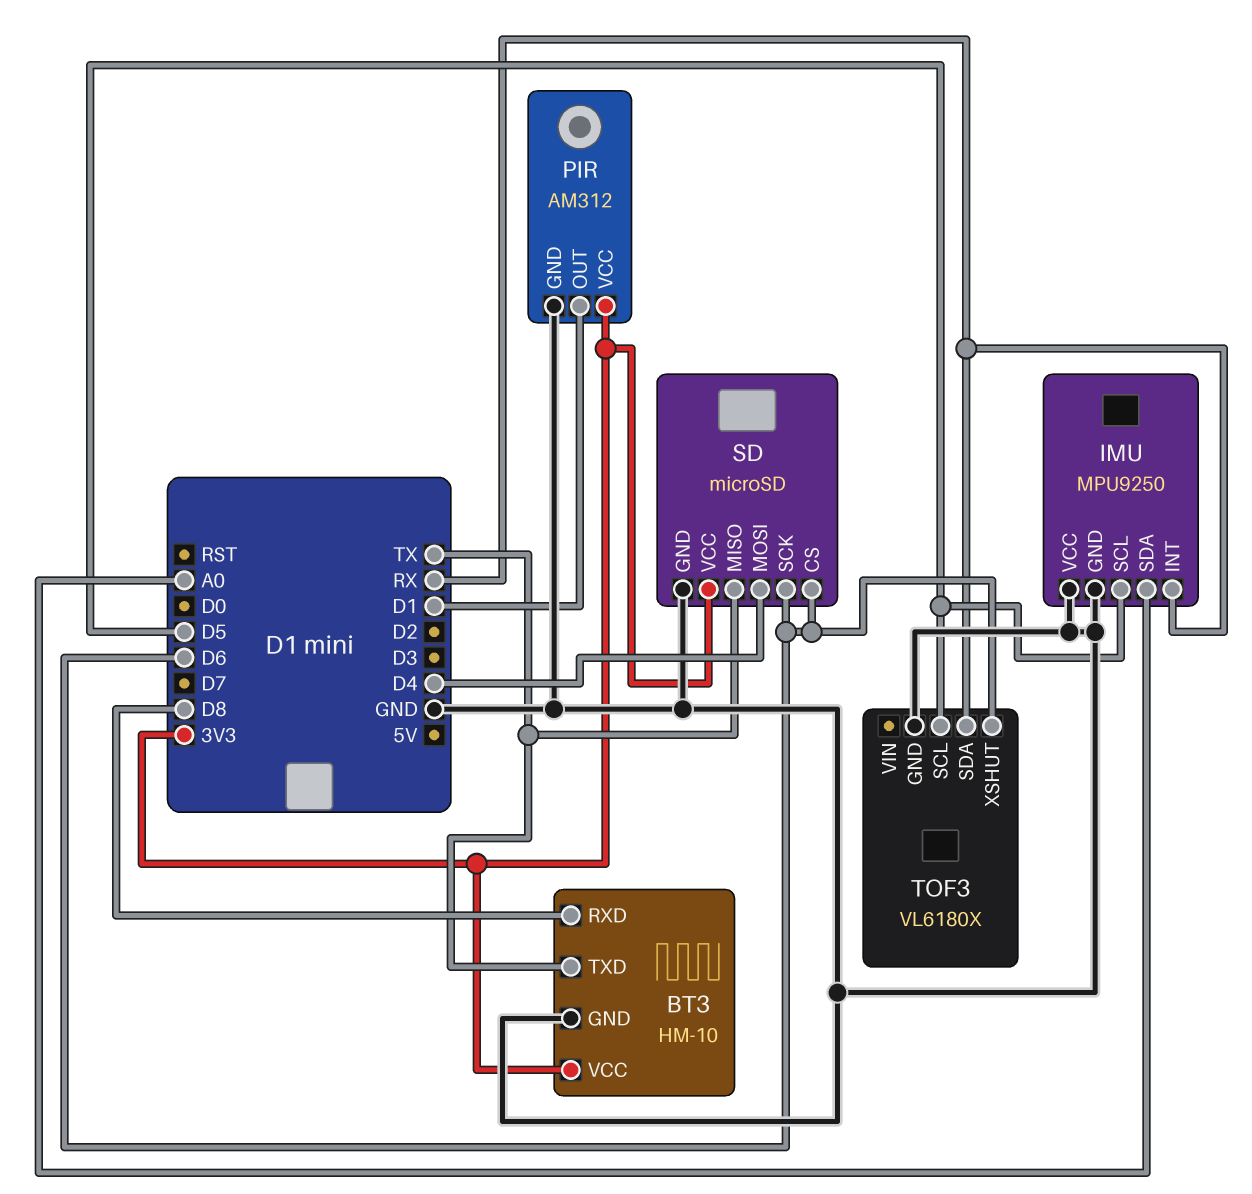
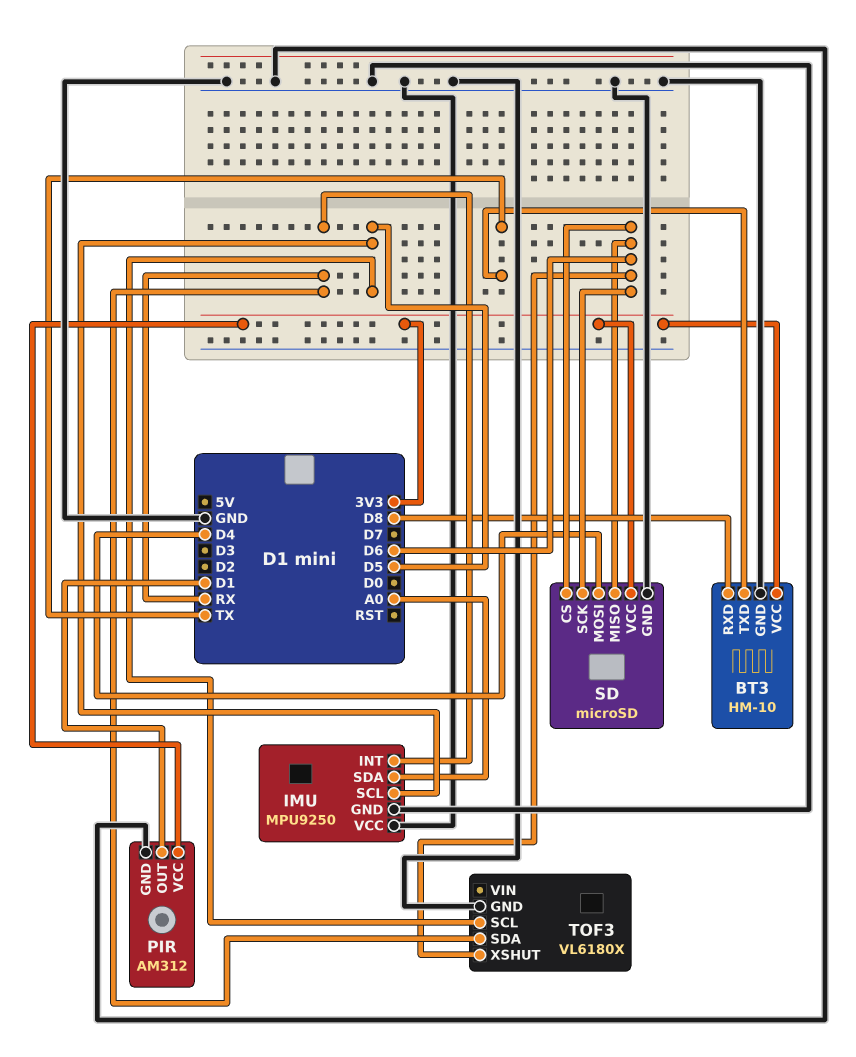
SD pin MISO: TX -> D6

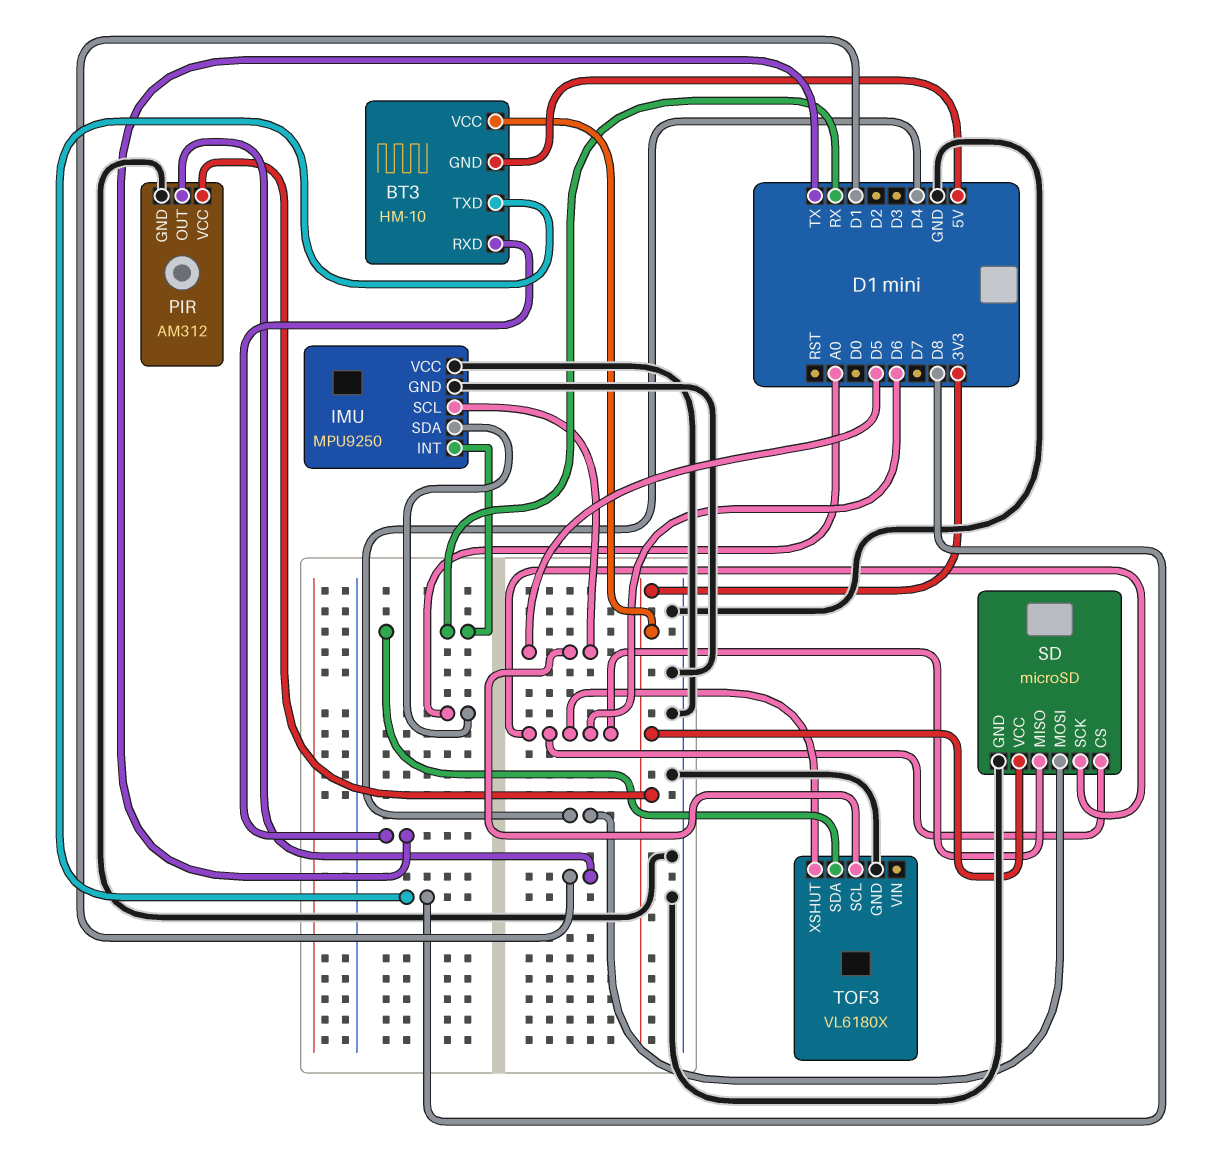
BT3 pin GND: GND -> 5V
BT3 pin RXD: D8 -> TX
BT3 pin TXD: TX -> D8

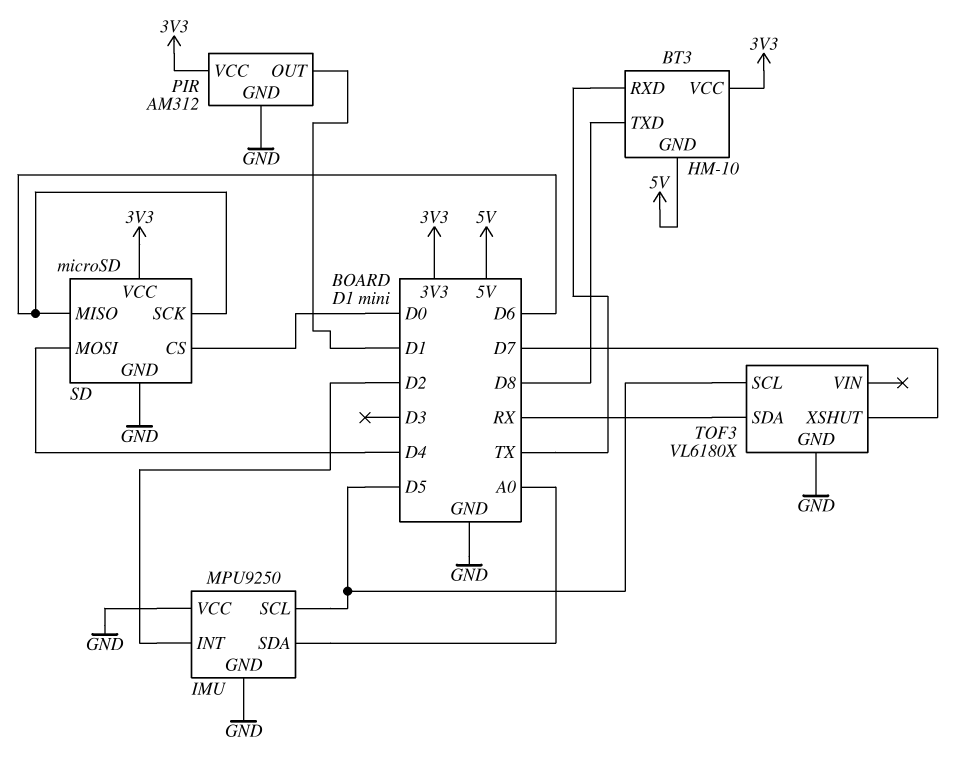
IMU pin INT: RX -> D2
SD pin CS: D6 -> D0
TOF3 pin XSHUT: D6 -> D7

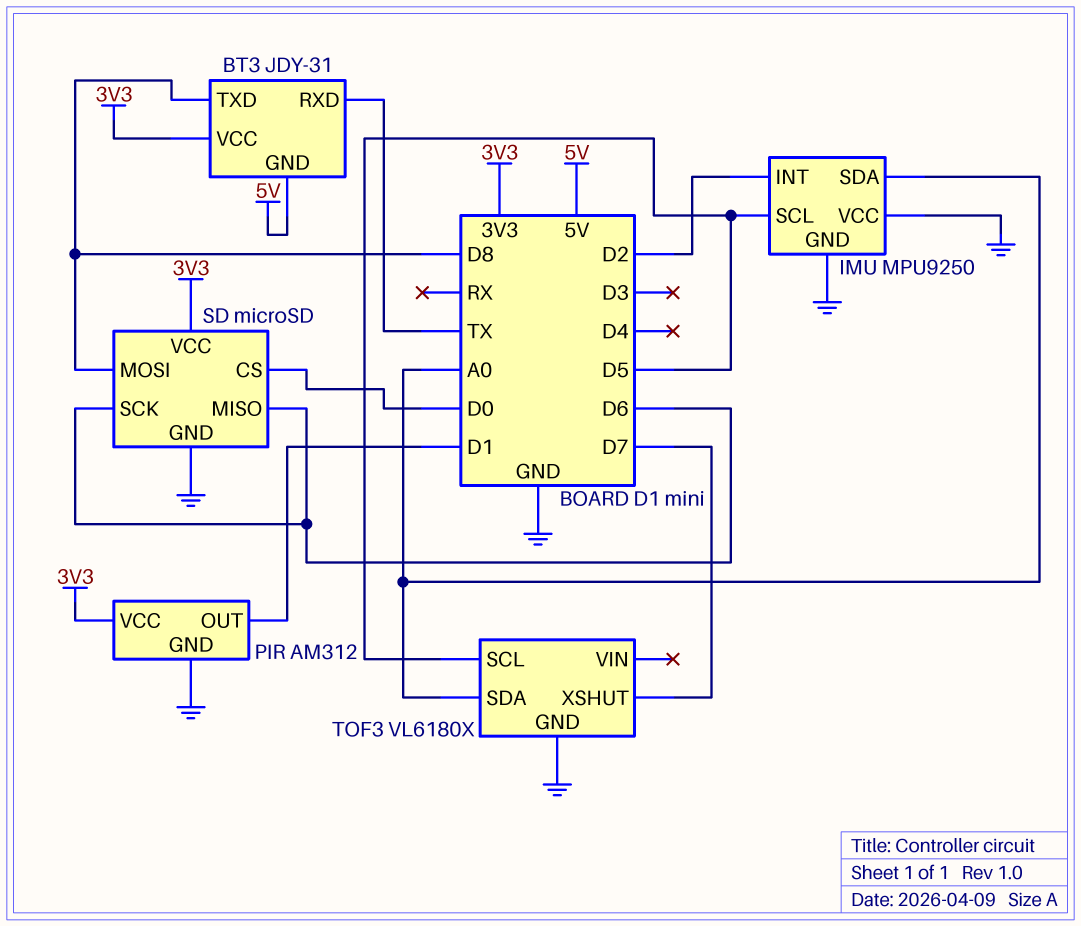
BT3: HM-10 -> JDY-31
SD pin MOSI: D4 -> D8
TOF3 pin SDA: RX -> A0

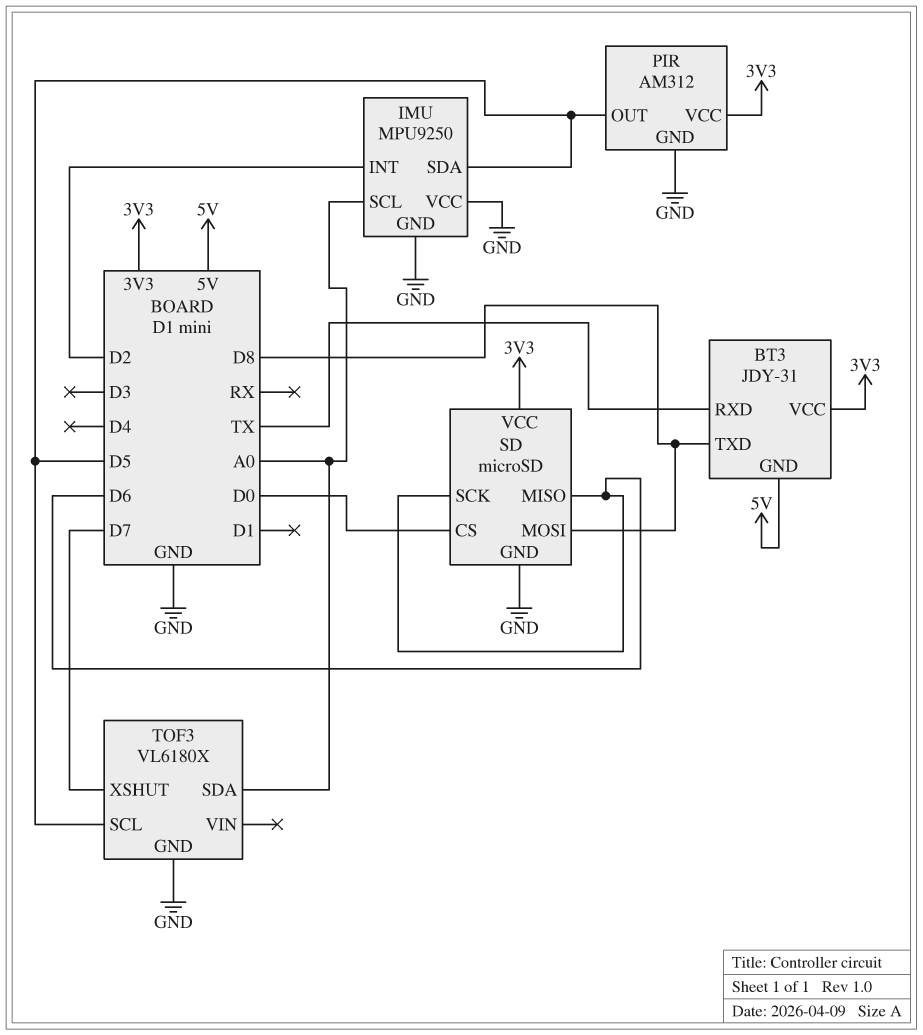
IMU pin SCL: D5 -> A0
IMU pin SDA: A0 -> D5
PIR pin OUT: D1 -> D5

